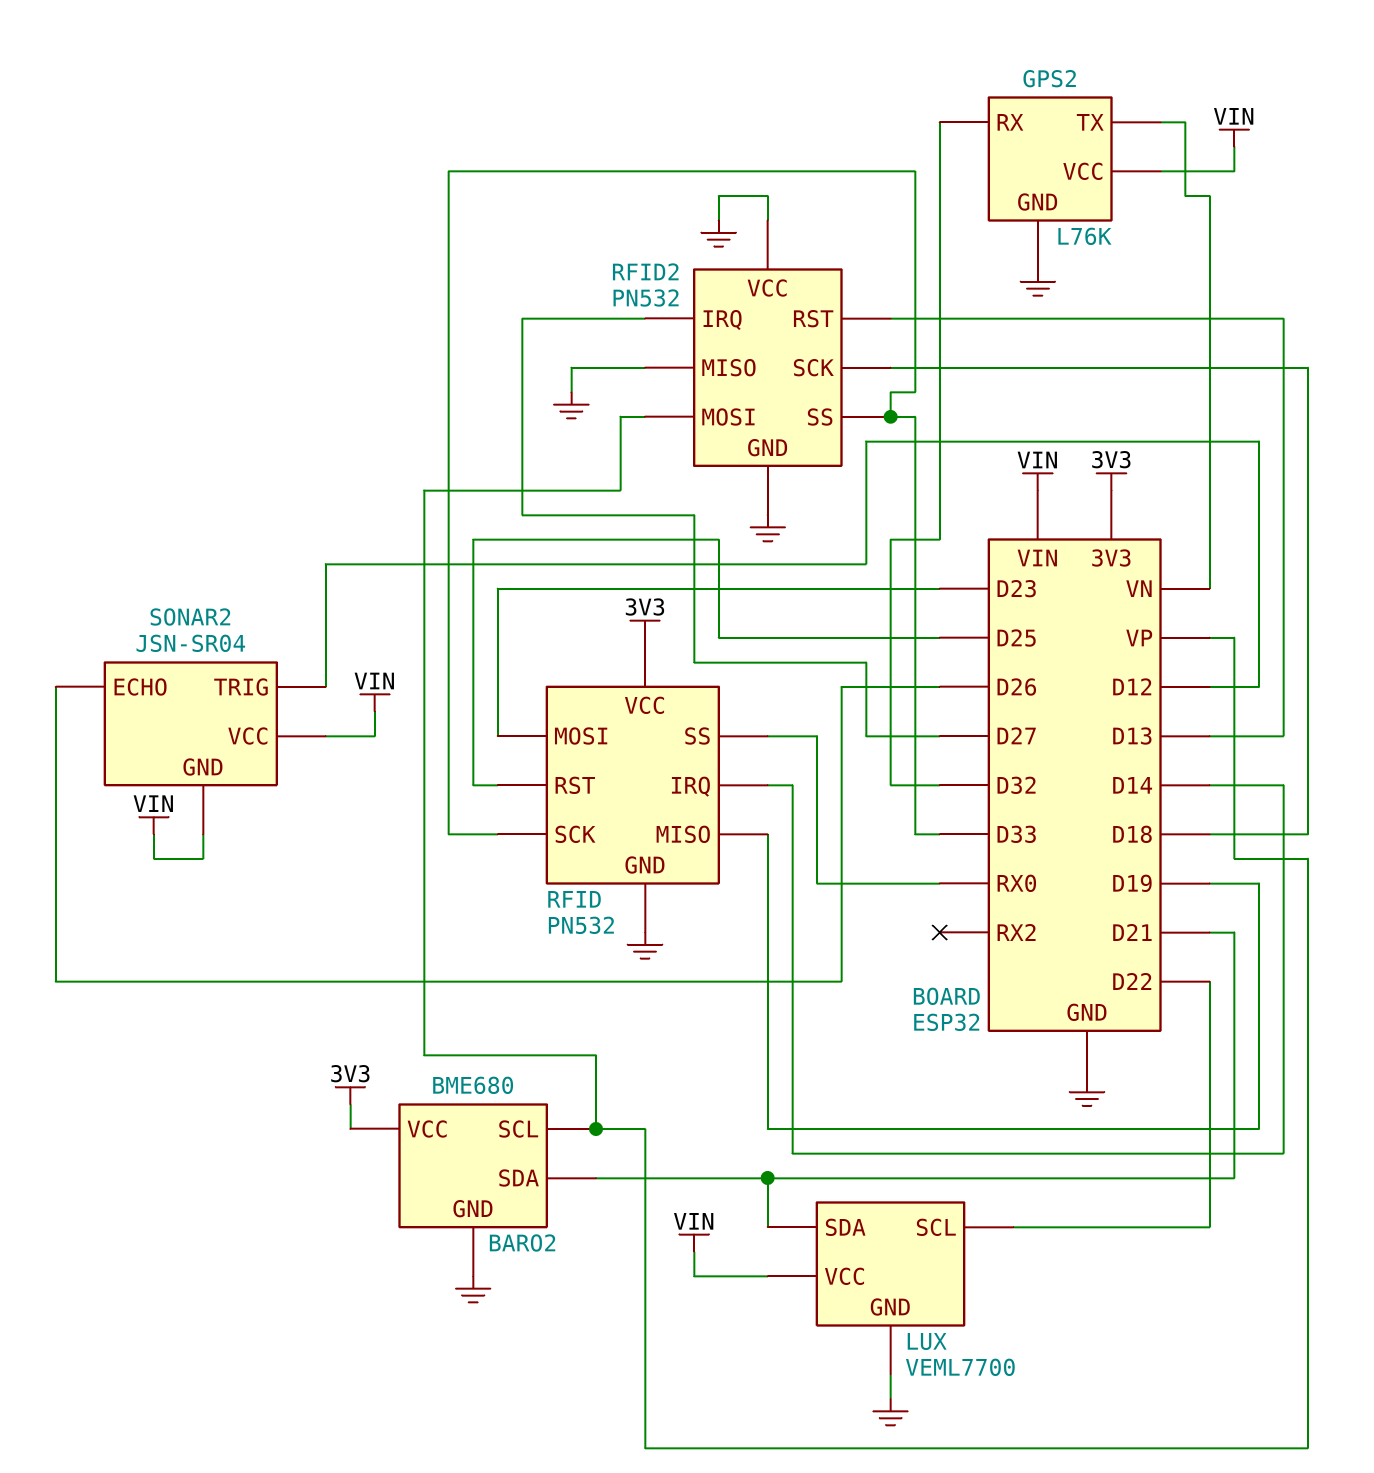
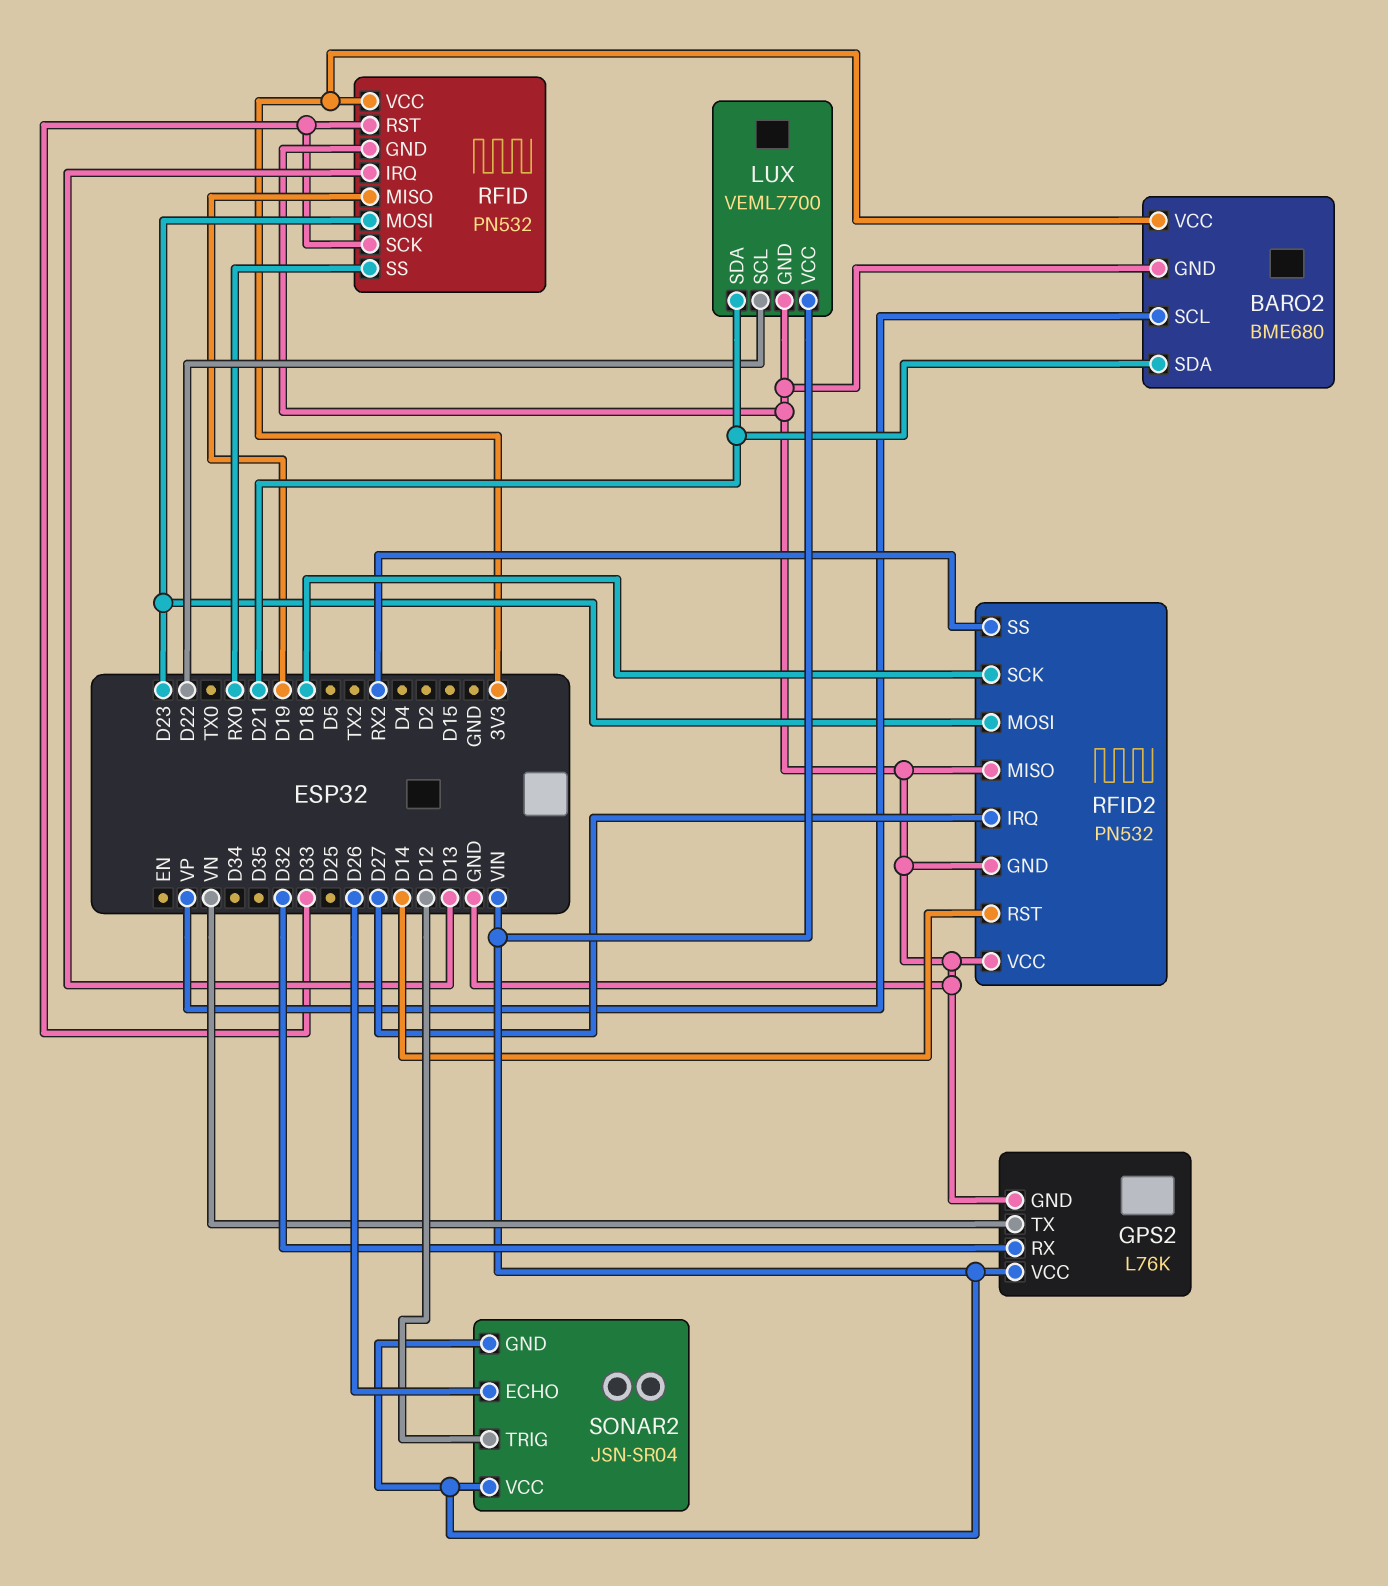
RFID pin IRQ: D14 -> D13
RFID pin RST: D25 -> D33
RFID2 pin MOSI: VP -> D23
RFID2 pin RST: D13 -> D14
RFID2 pin SS: D33 -> RX2

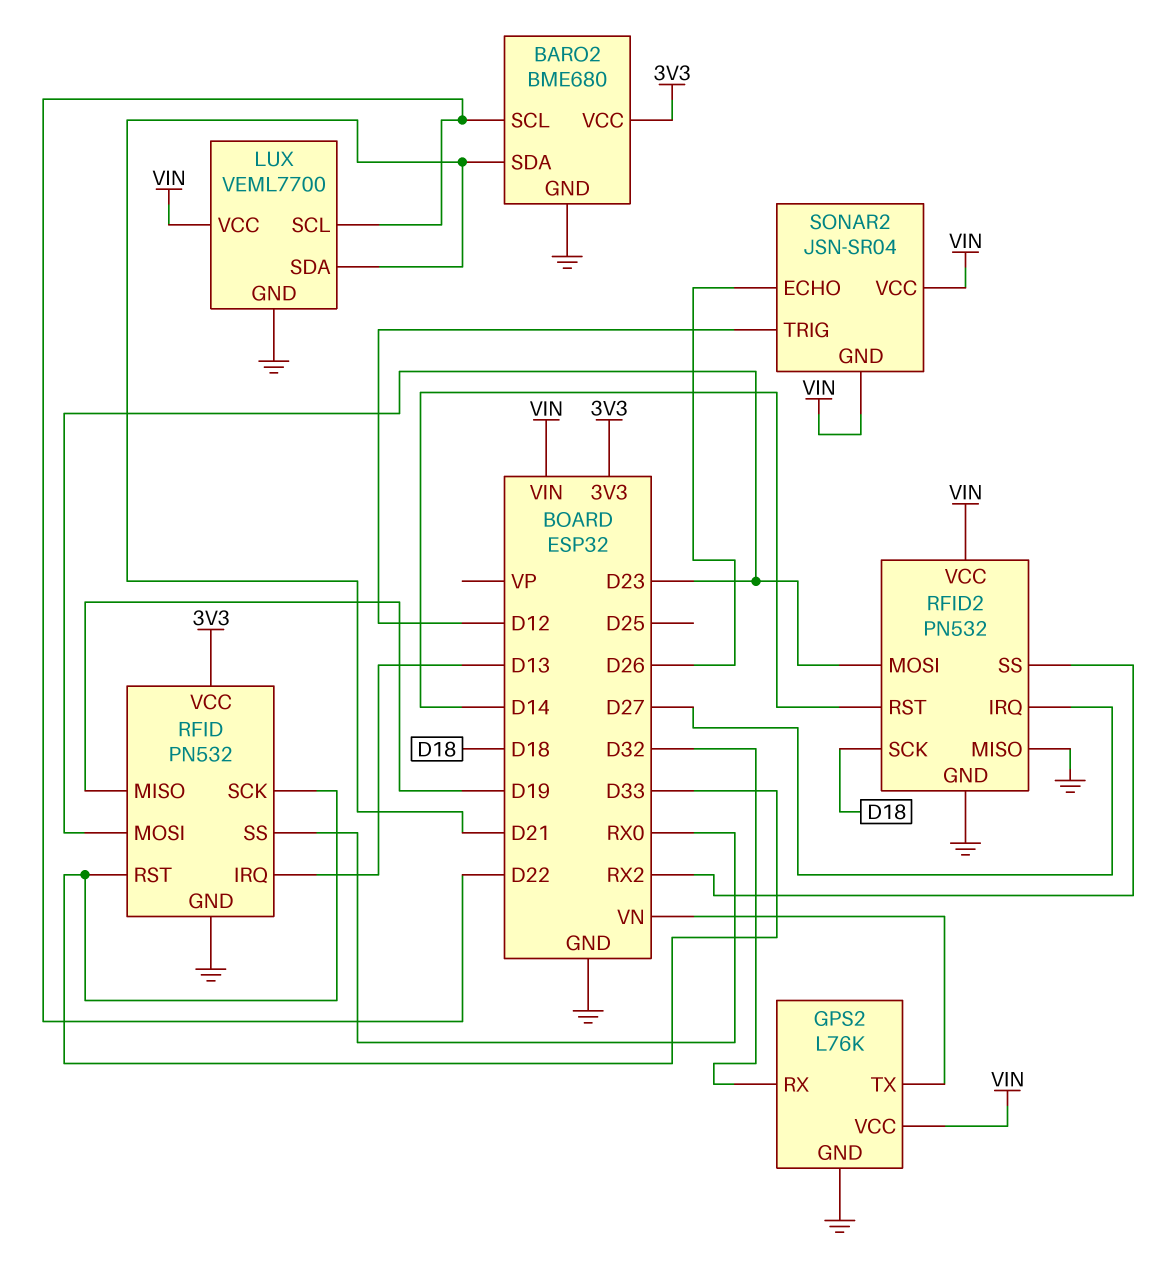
BARO2 pin SCL: VP -> D22
RFID2 pin VCC: GND -> VIN

